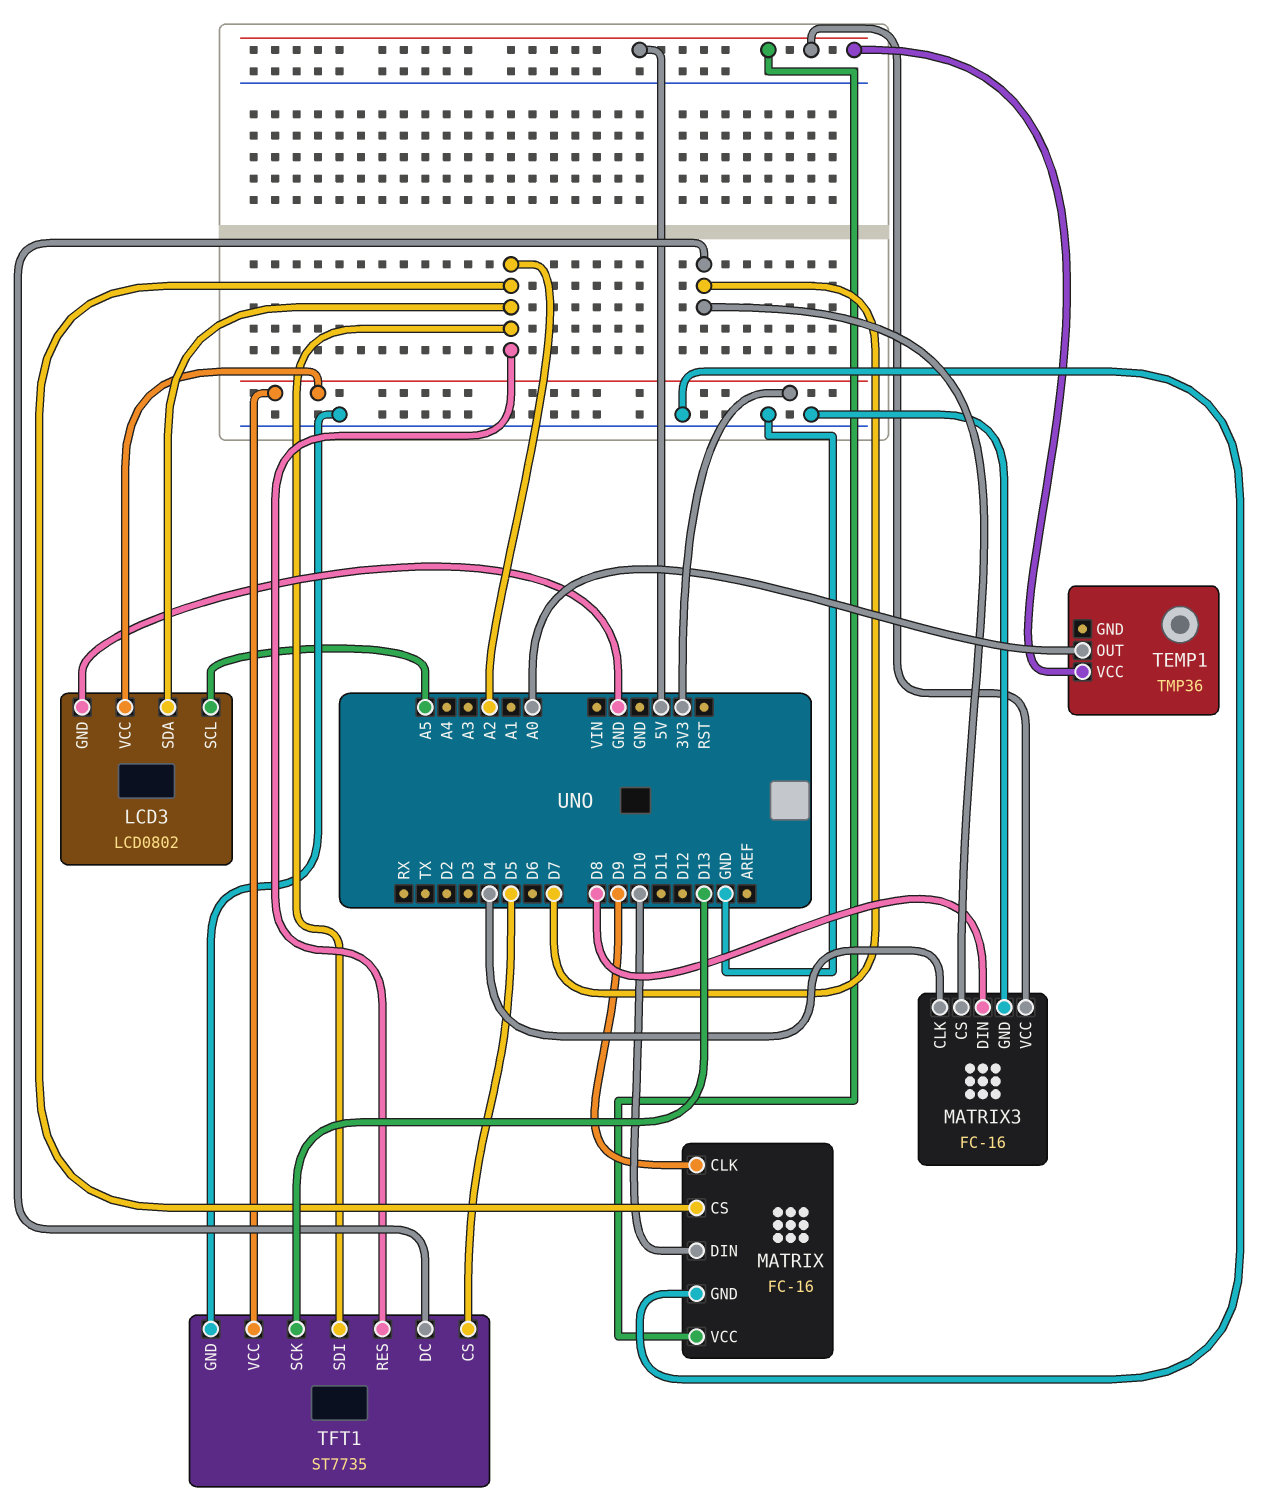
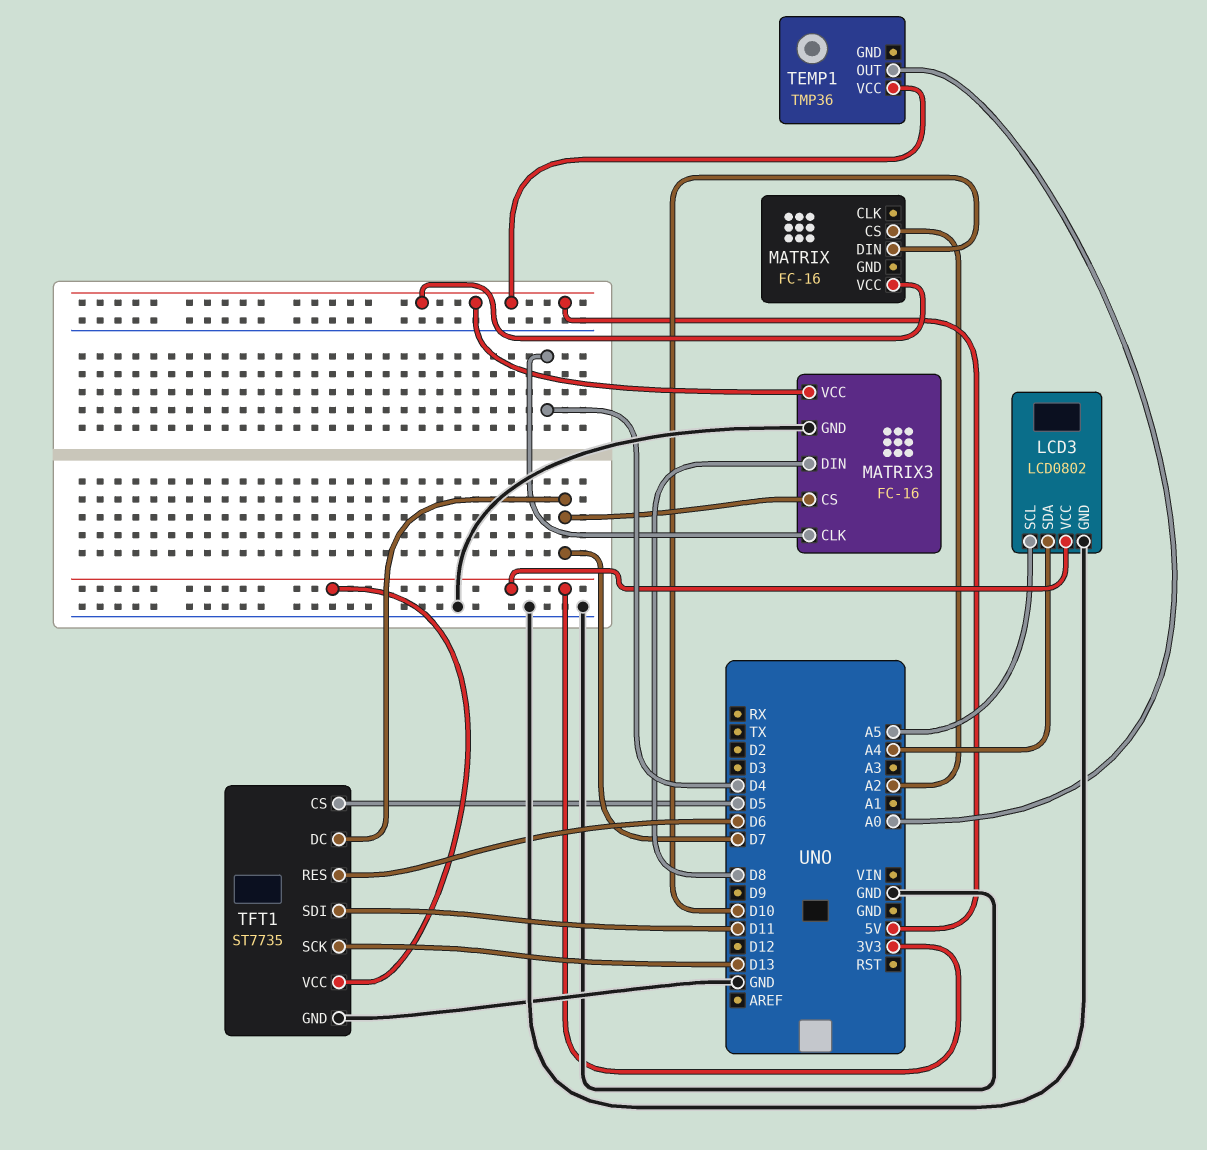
LCD3 pin SDA: A2 -> A4
MATRIX pin CLK: D9 -> none
MATRIX pin GND: GND -> none
TFT1 pin RES: A2 -> D6
TFT1 pin SDI: A2 -> D11

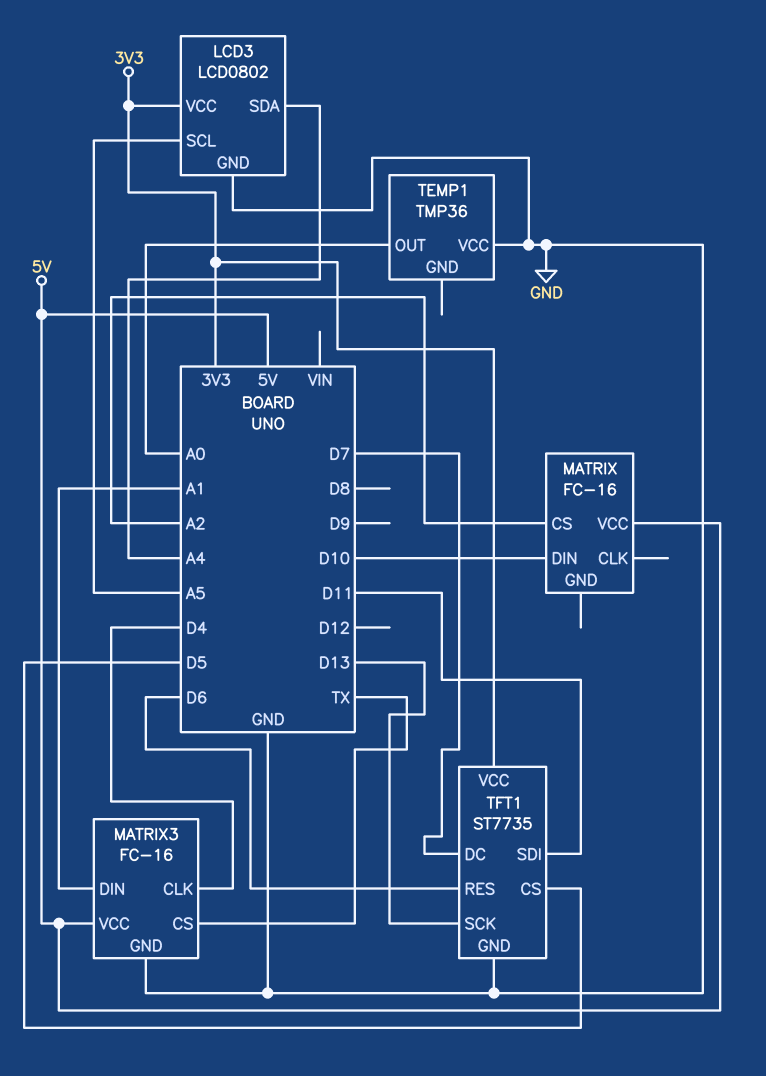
MATRIX3 pin CS: D7 -> TX
MATRIX3 pin DIN: D8 -> A1
TEMP1 pin VCC: 5V -> GND

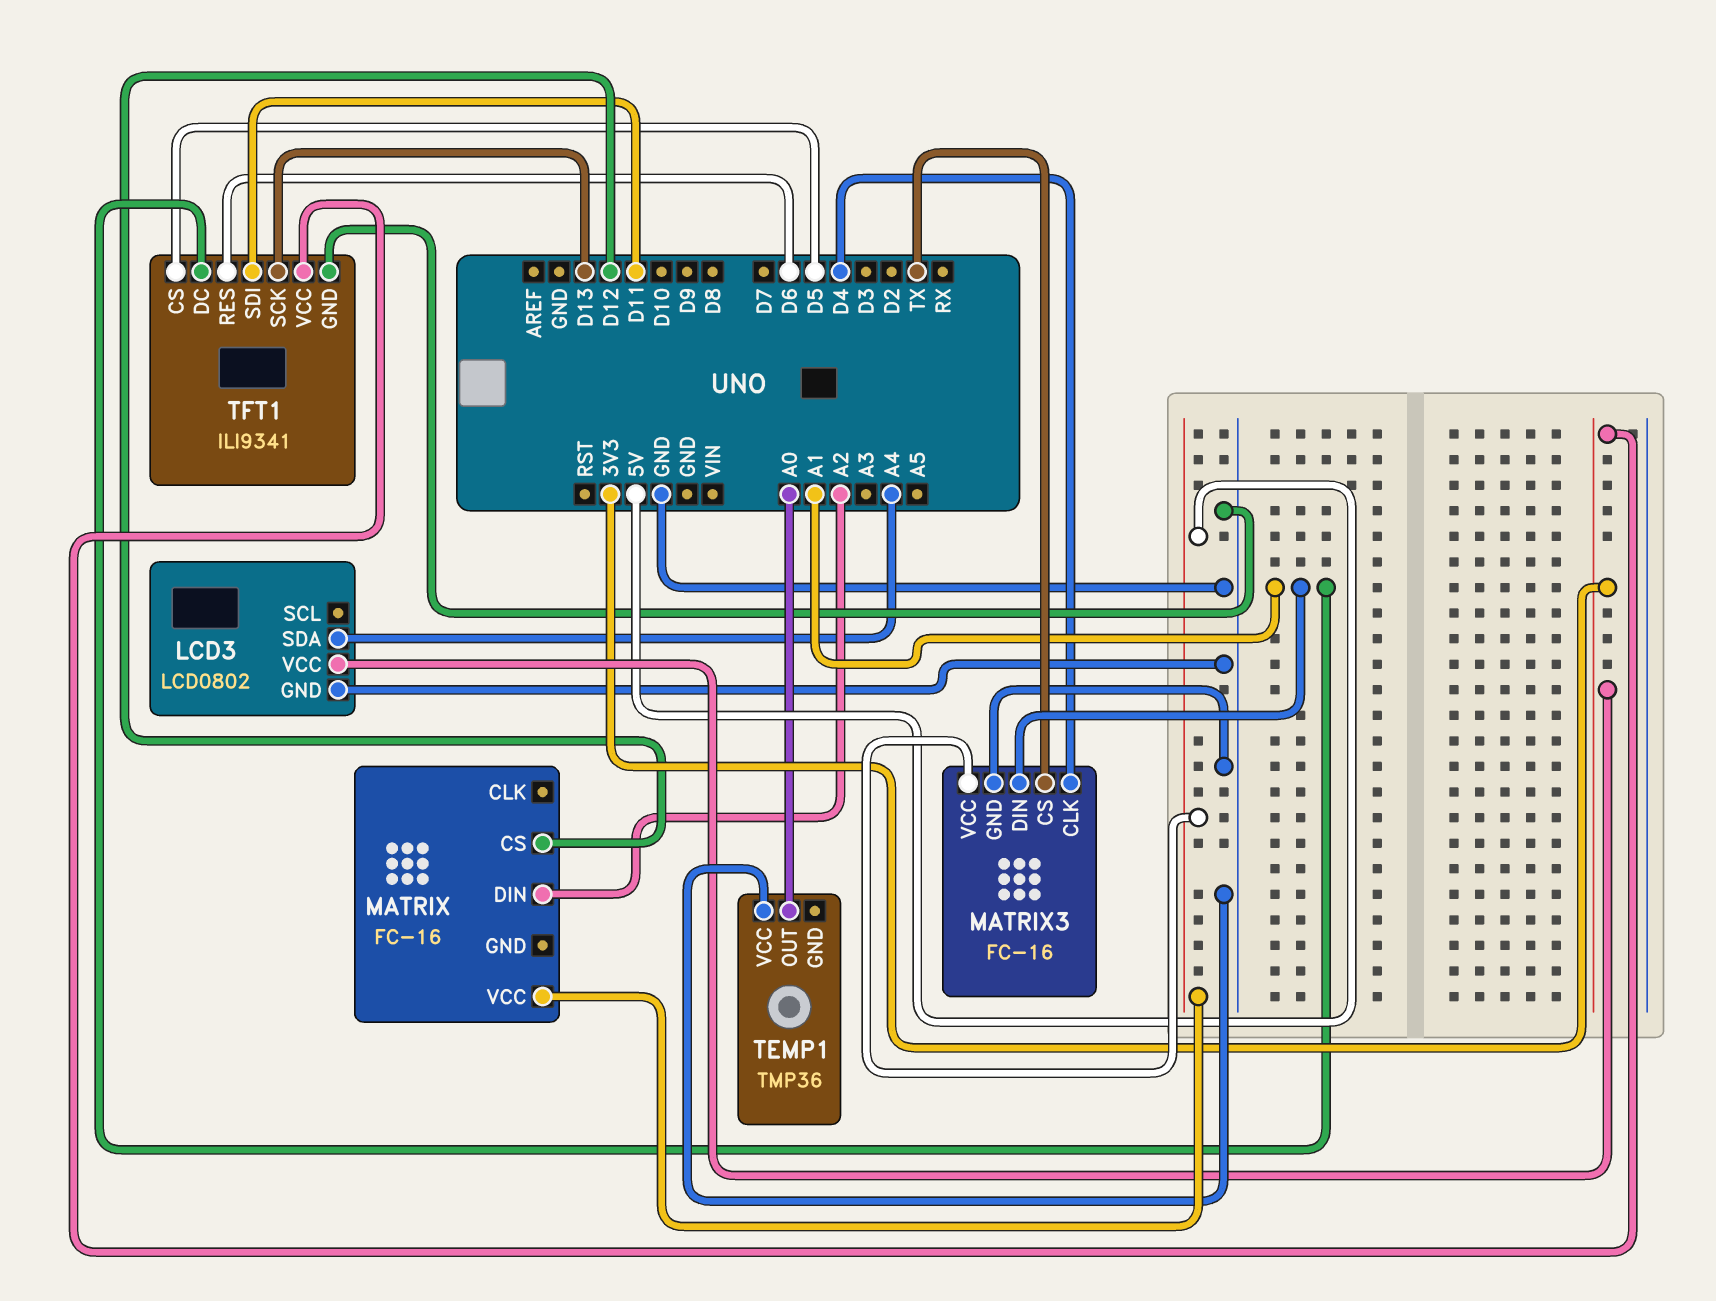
LCD3 pin SCL: A5 -> none
MATRIX pin CS: A2 -> D12
MATRIX pin DIN: D10 -> A2
TFT1: ST7735 -> ILI9341
TFT1 pin DC: D7 -> A1

